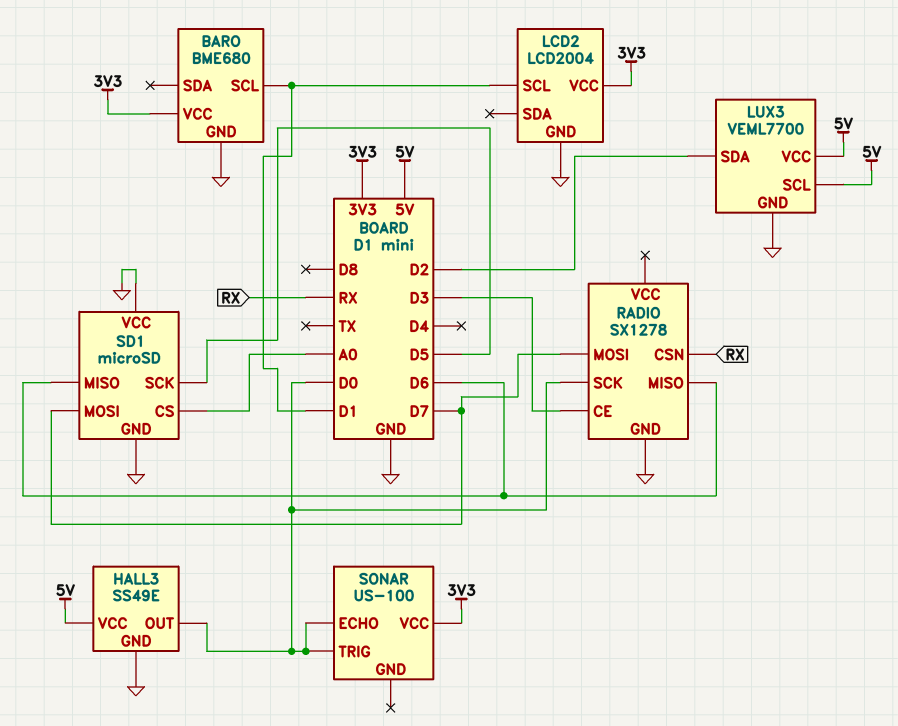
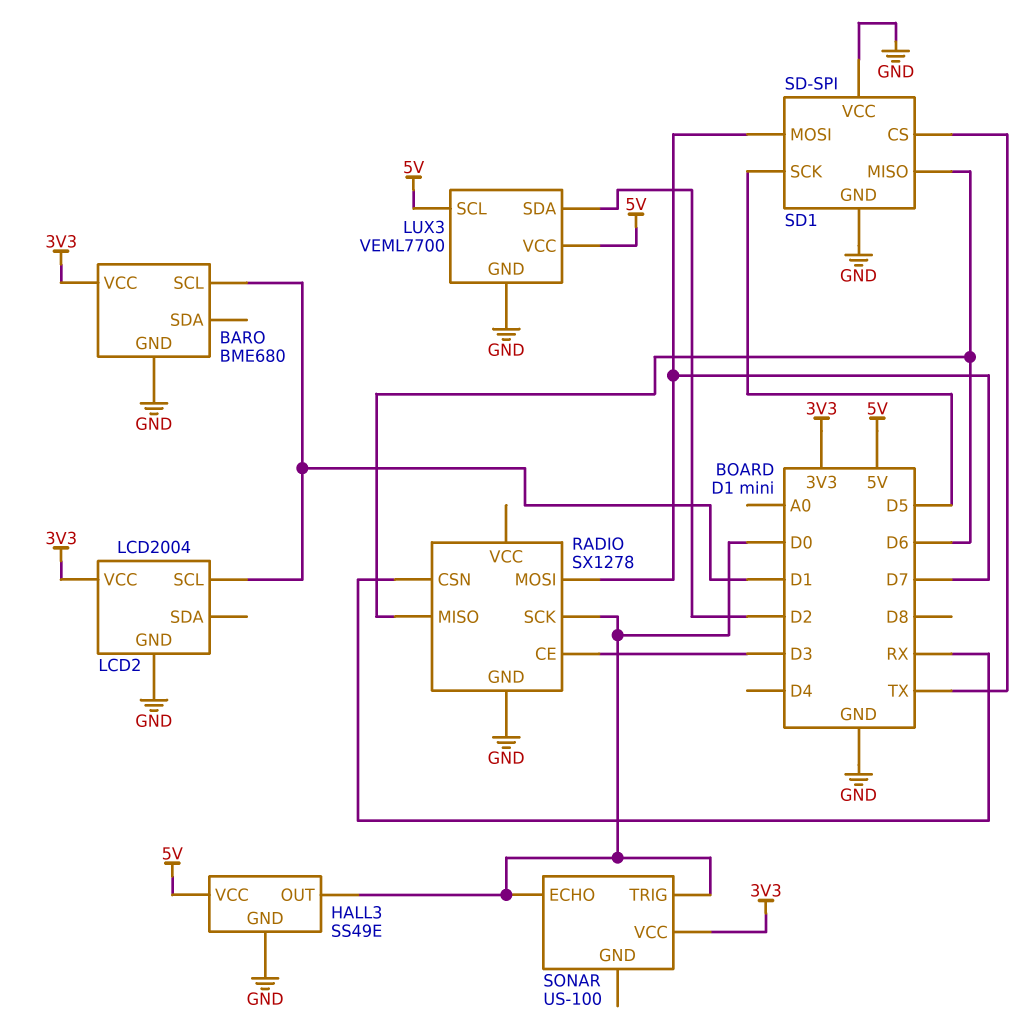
SD1: microSD -> SD-SPI
SD1 pin CS: A0 -> TX

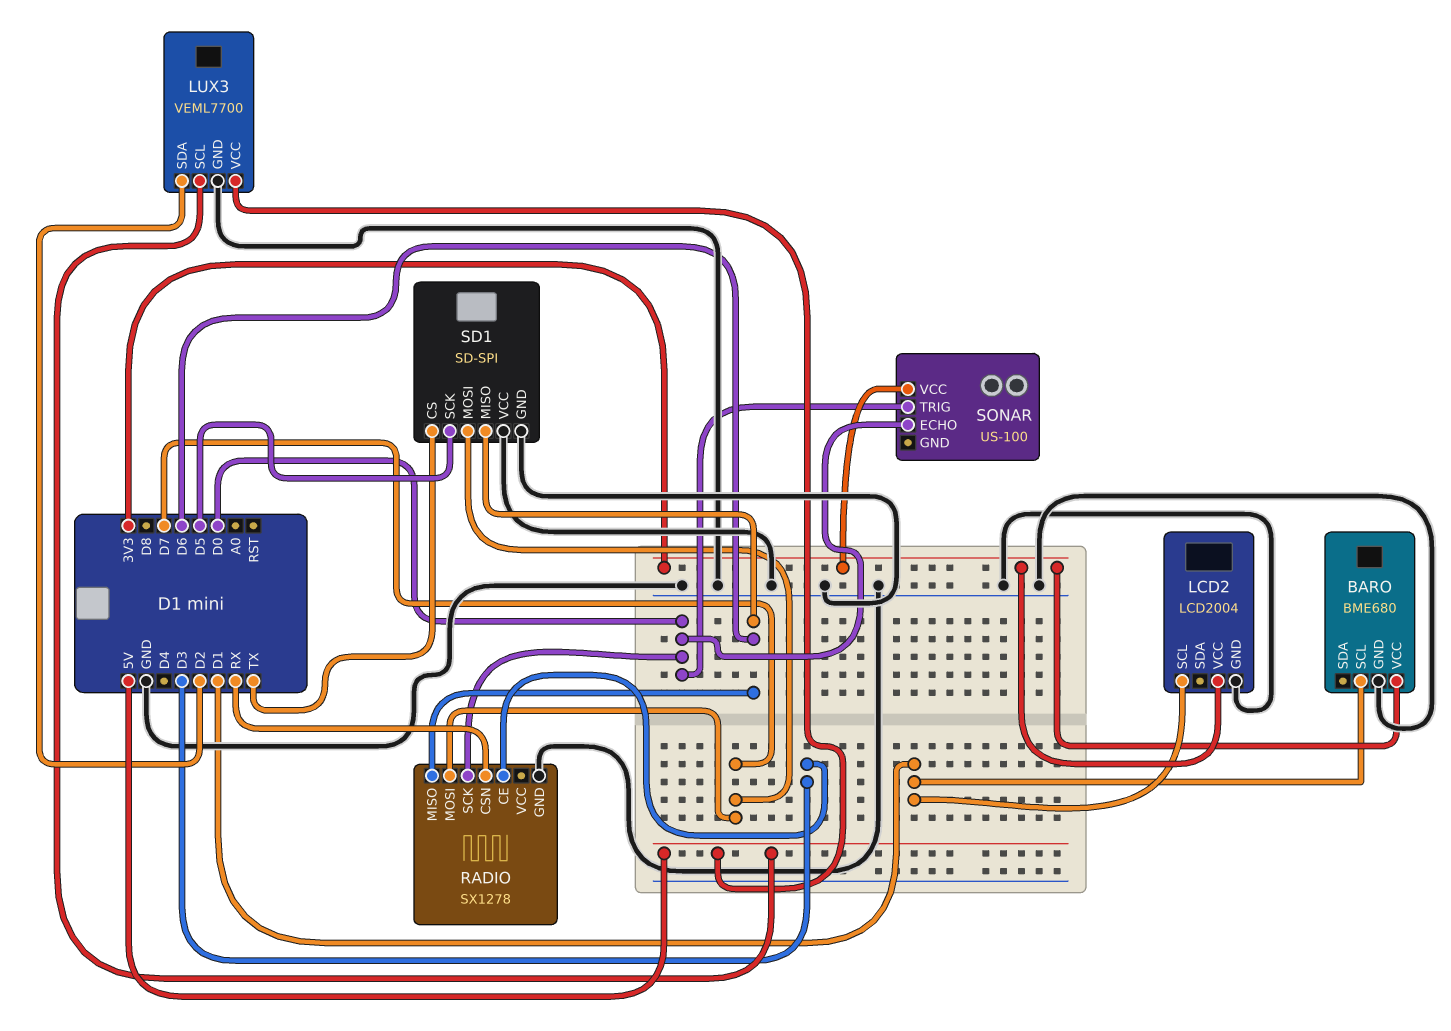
HALL3: SS49E -> none
HALL3 pin GND: GND -> none
HALL3 pin OUT: D0 -> none
HALL3 pin VCC: 5V -> none

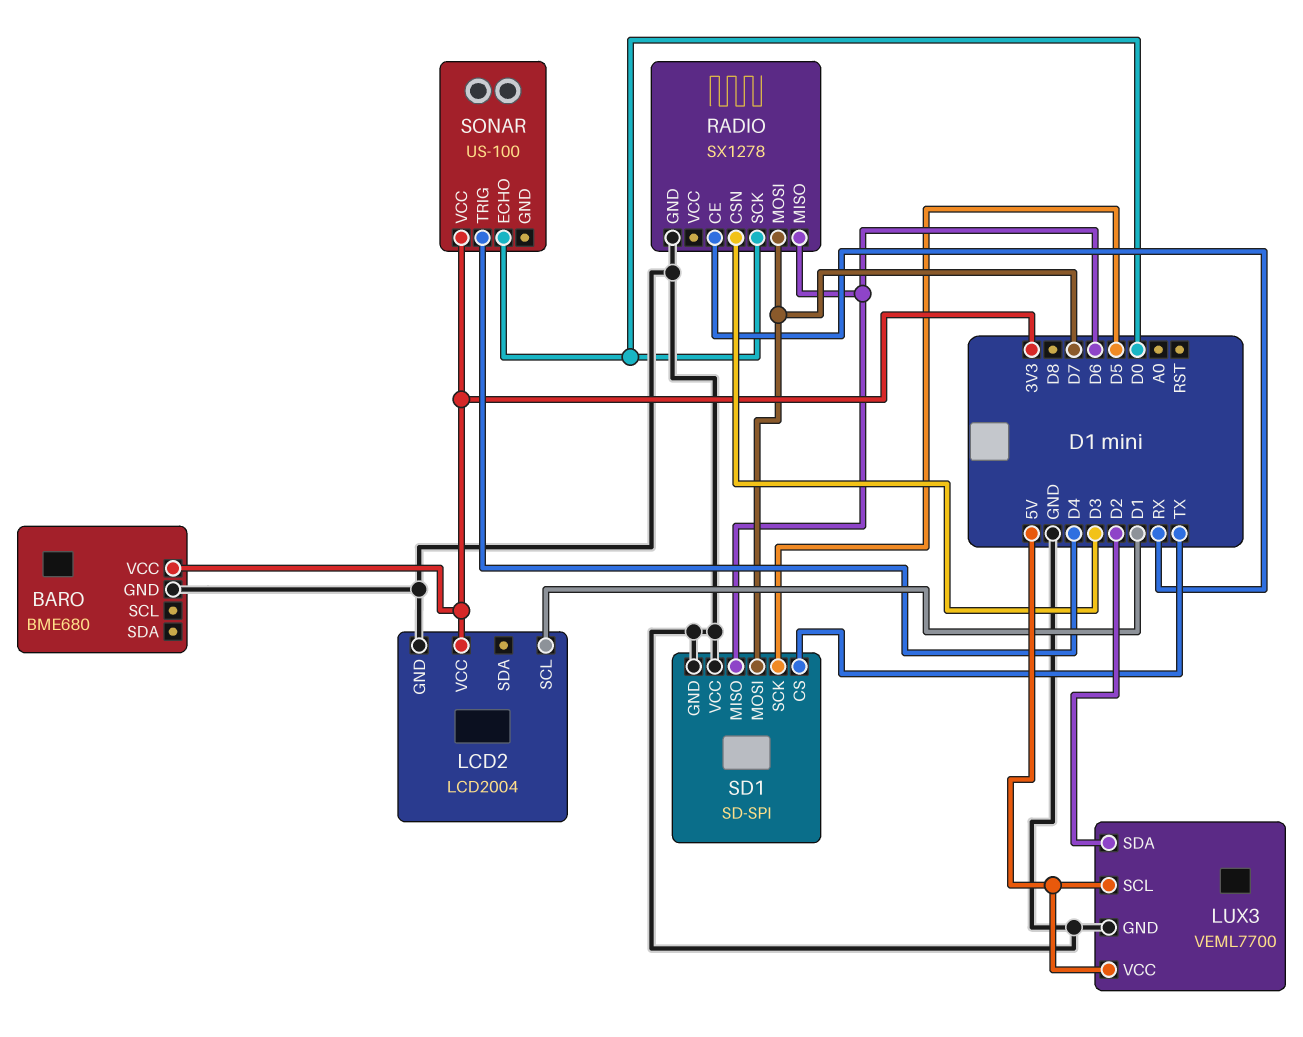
BARO pin SCL: D1 -> none
RADIO pin CE: D3 -> RX
RADIO pin CSN: RX -> D3
SONAR pin TRIG: D0 -> D4

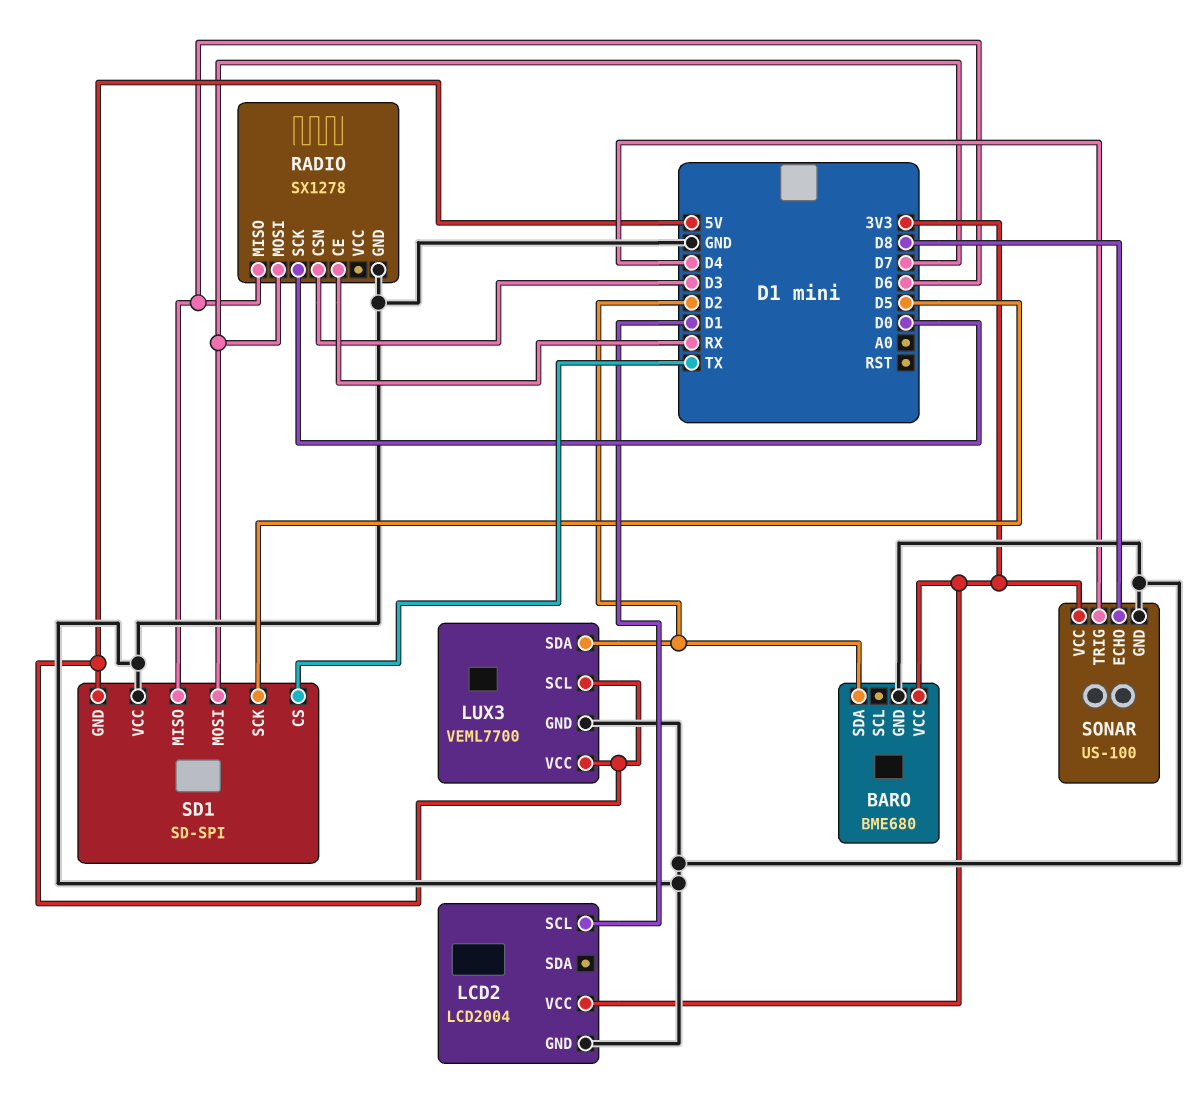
BARO pin SDA: none -> D2
SD1 pin GND: GND -> 5V
SONAR pin ECHO: D0 -> D8
SONAR pin GND: none -> GND

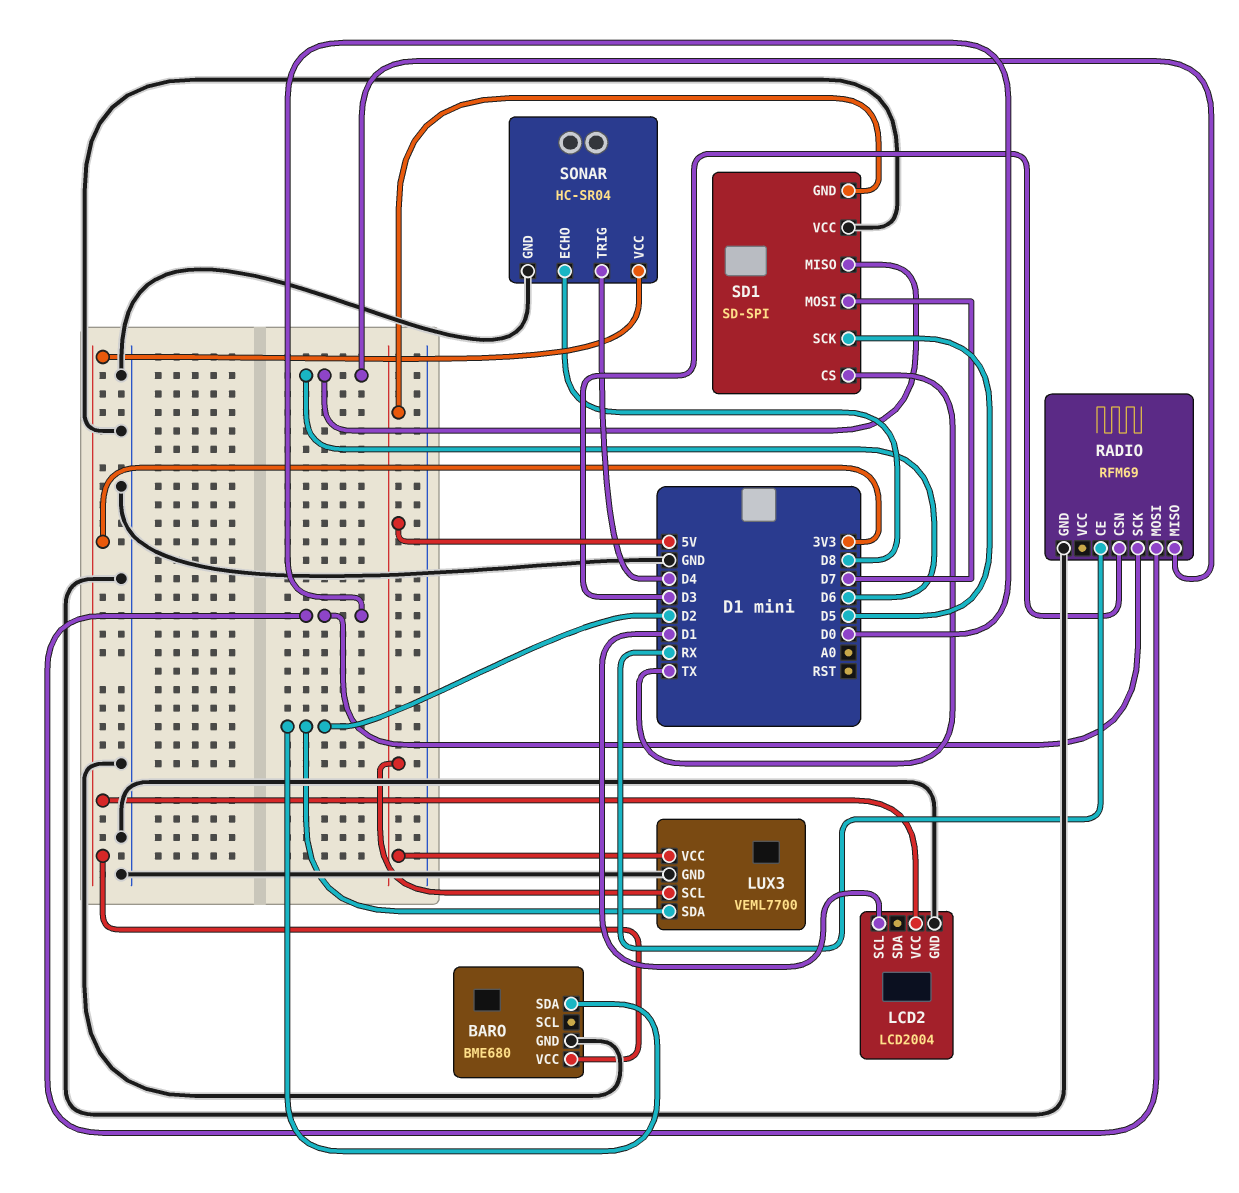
RADIO: SX1278 -> RFM69
RADIO pin MOSI: D7 -> D0
SONAR: US-100 -> HC-SR04

